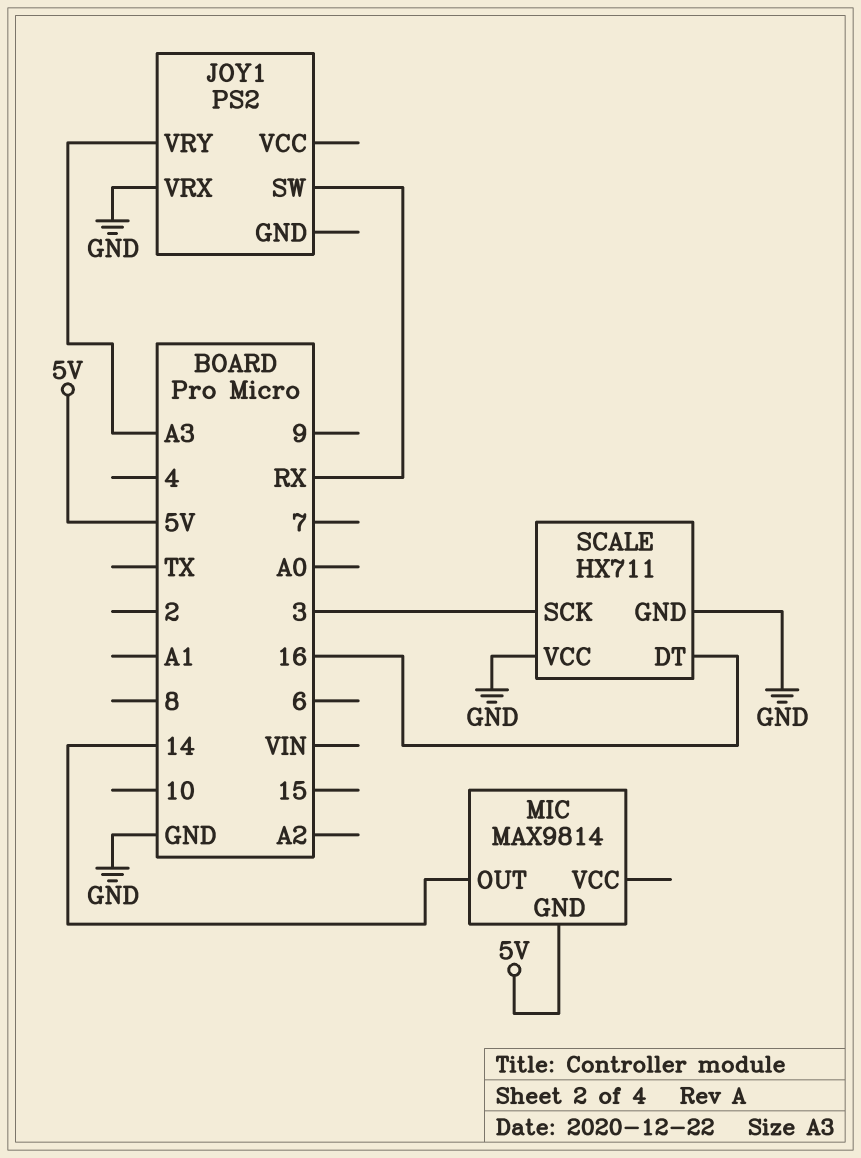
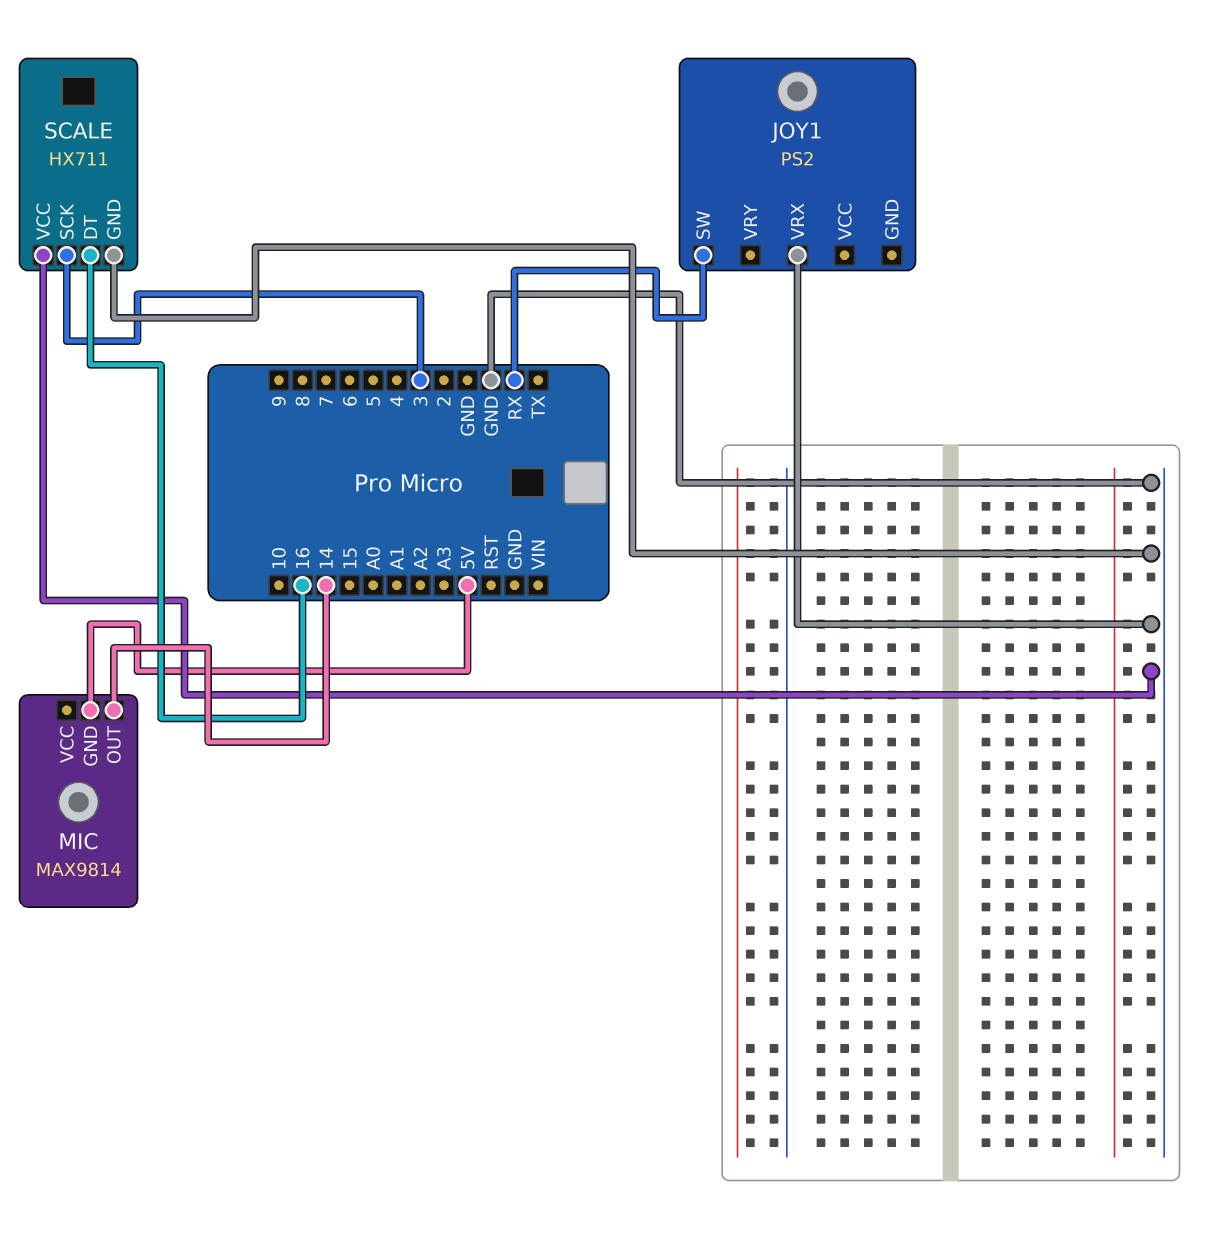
JOY1 pin VRY: A3 -> none

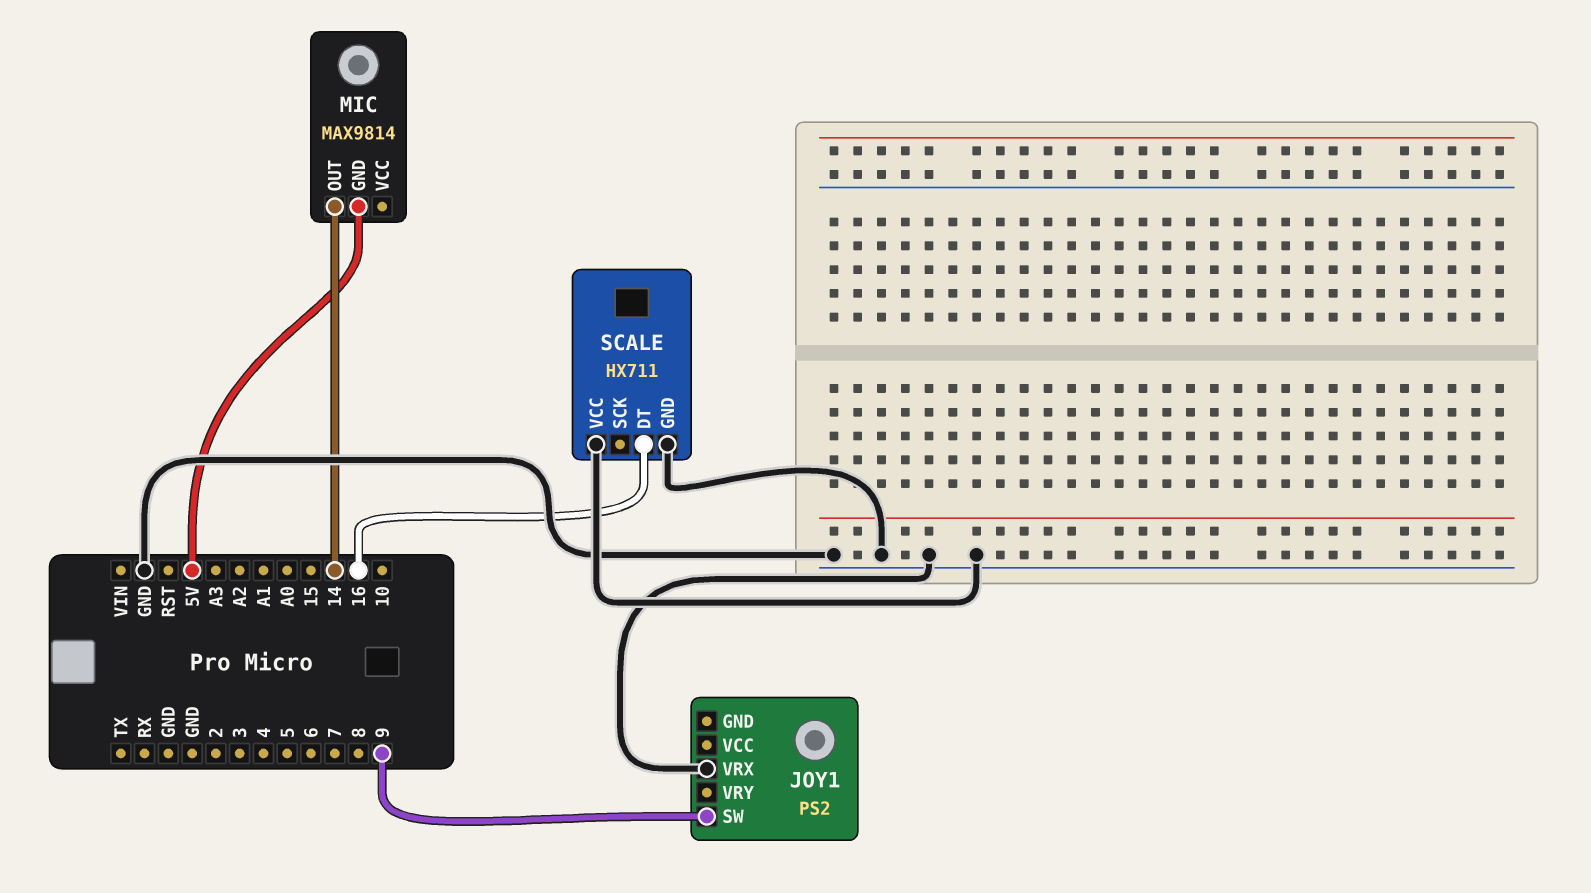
JOY1 pin SW: RX -> 9
SCALE pin SCK: 3 -> none

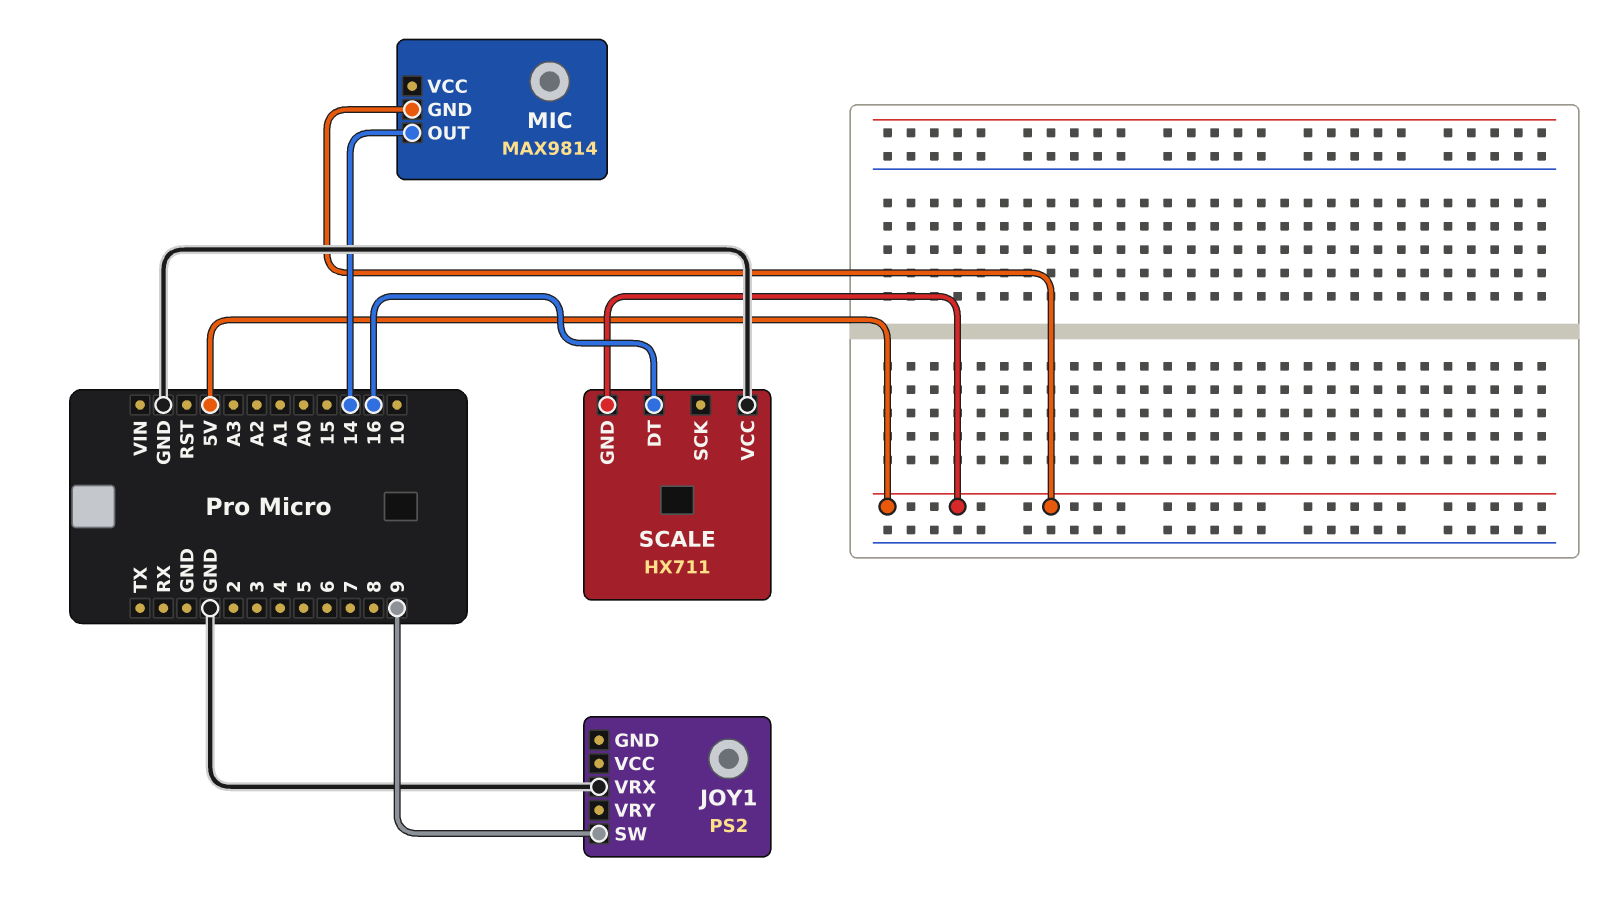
SCALE pin GND: GND -> 5V

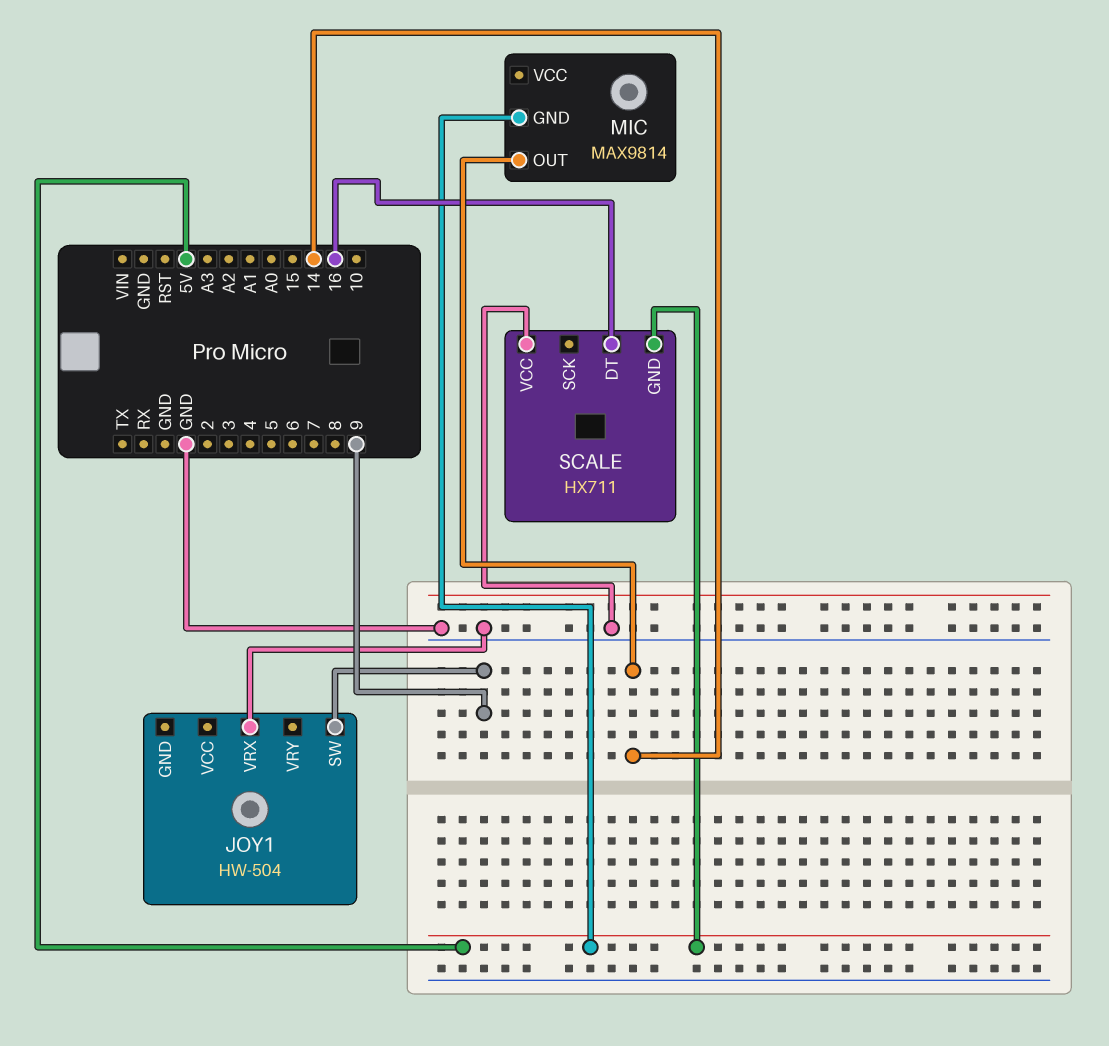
JOY1: PS2 -> HW-504

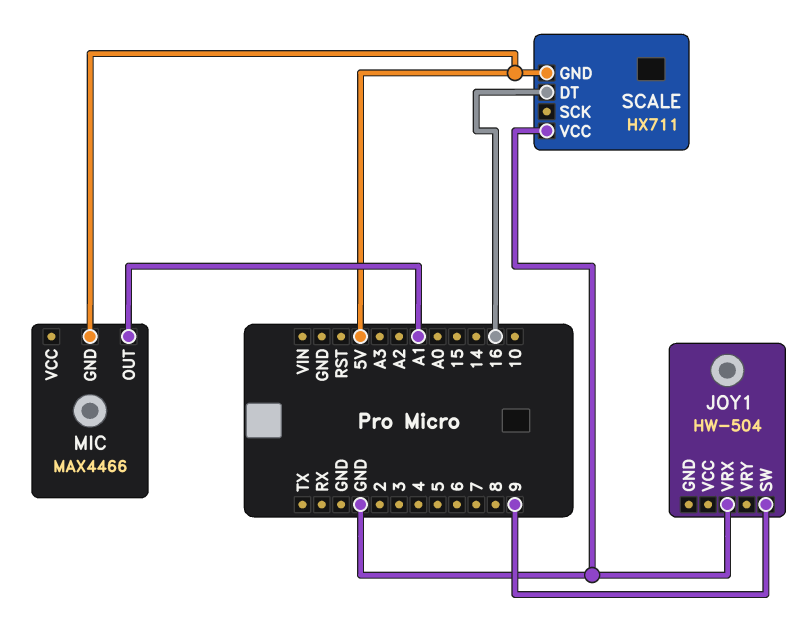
MIC: MAX9814 -> MAX4466
MIC pin OUT: 14 -> A1

